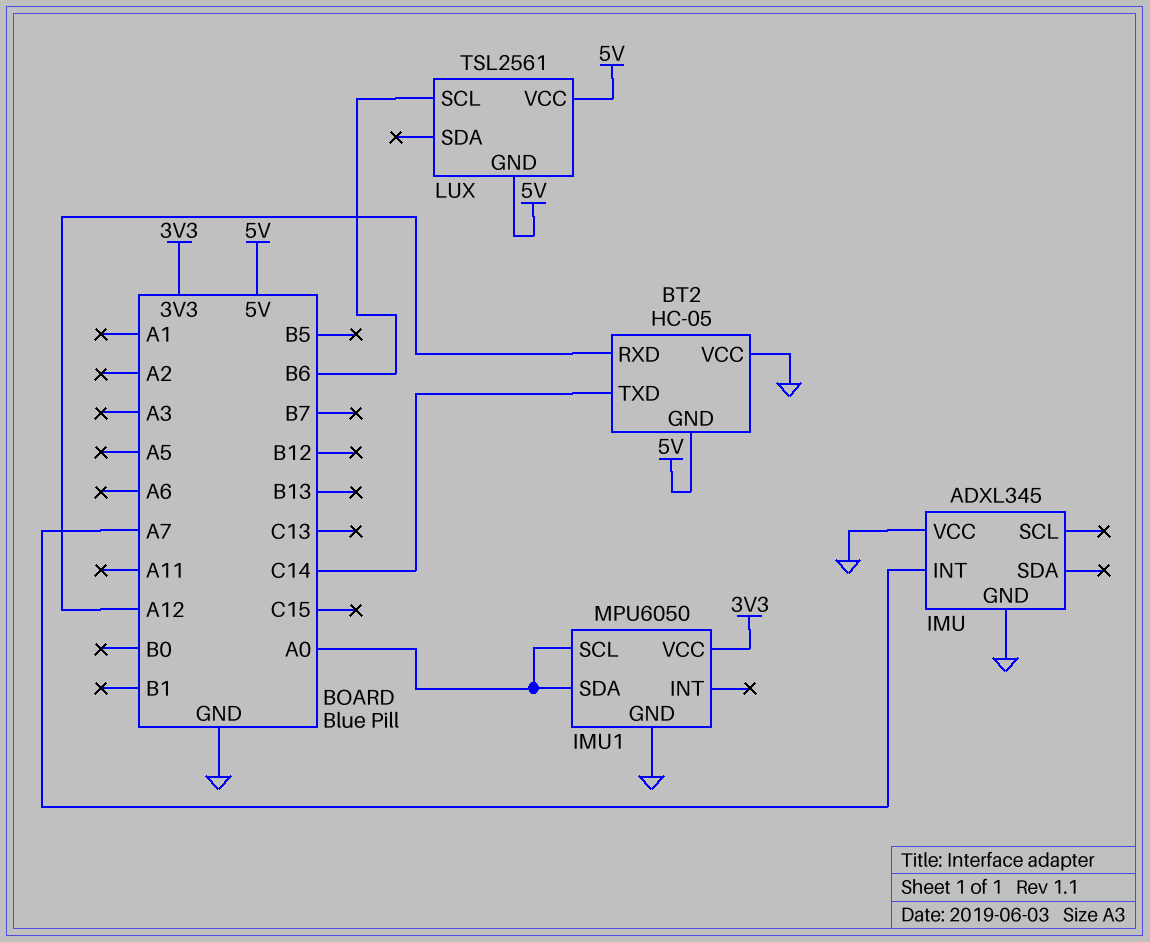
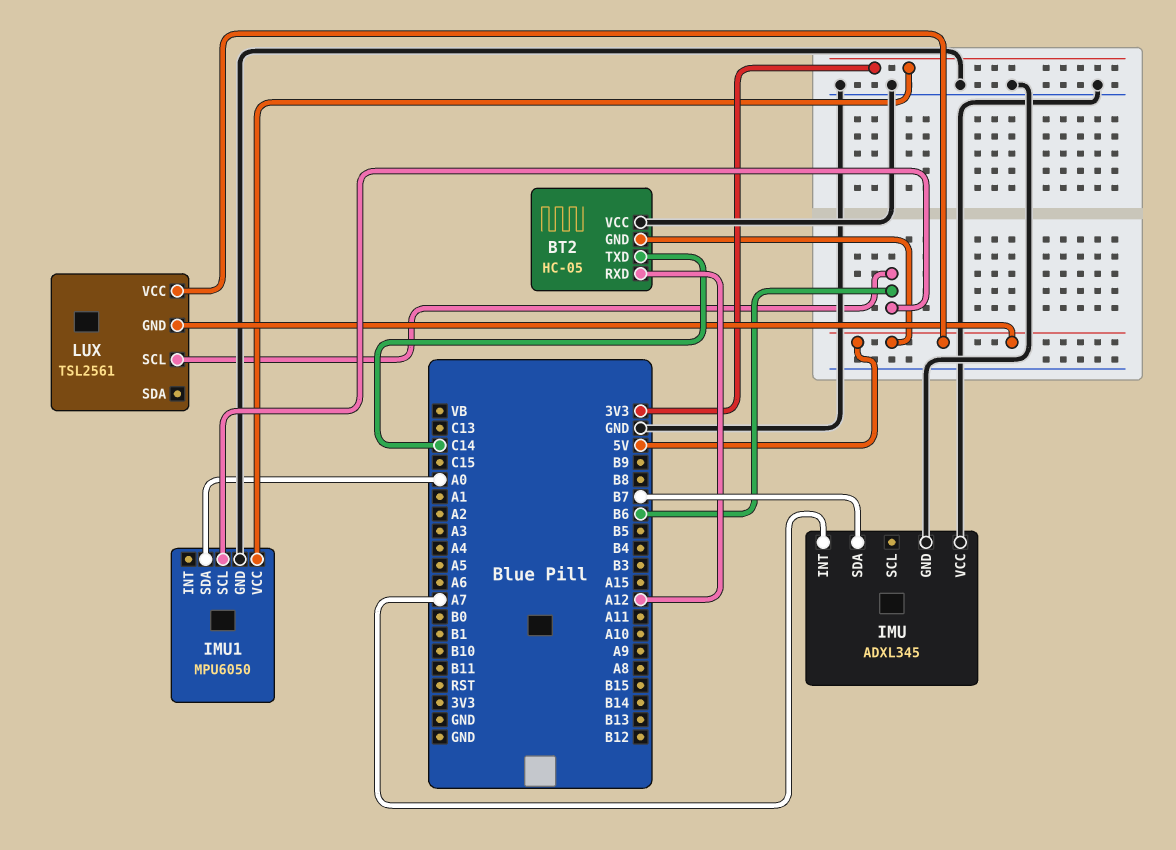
IMU pin SDA: none -> B7
IMU1 pin SCL: A0 -> B6

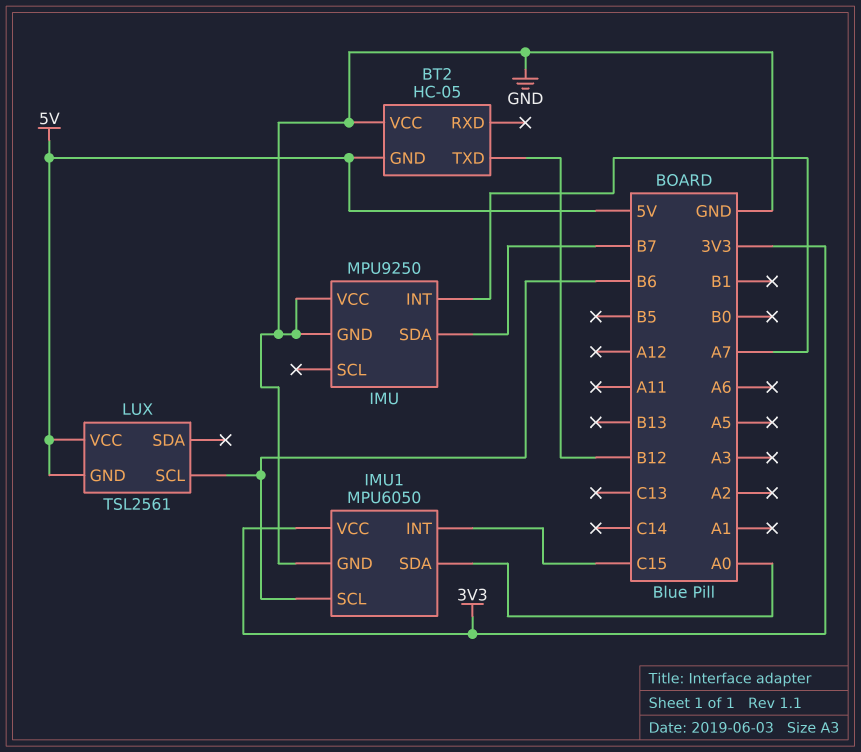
BT2 pin RXD: A12 -> none
BT2 pin TXD: C14 -> B12
IMU: ADXL345 -> MPU9250
IMU1 pin INT: none -> C15

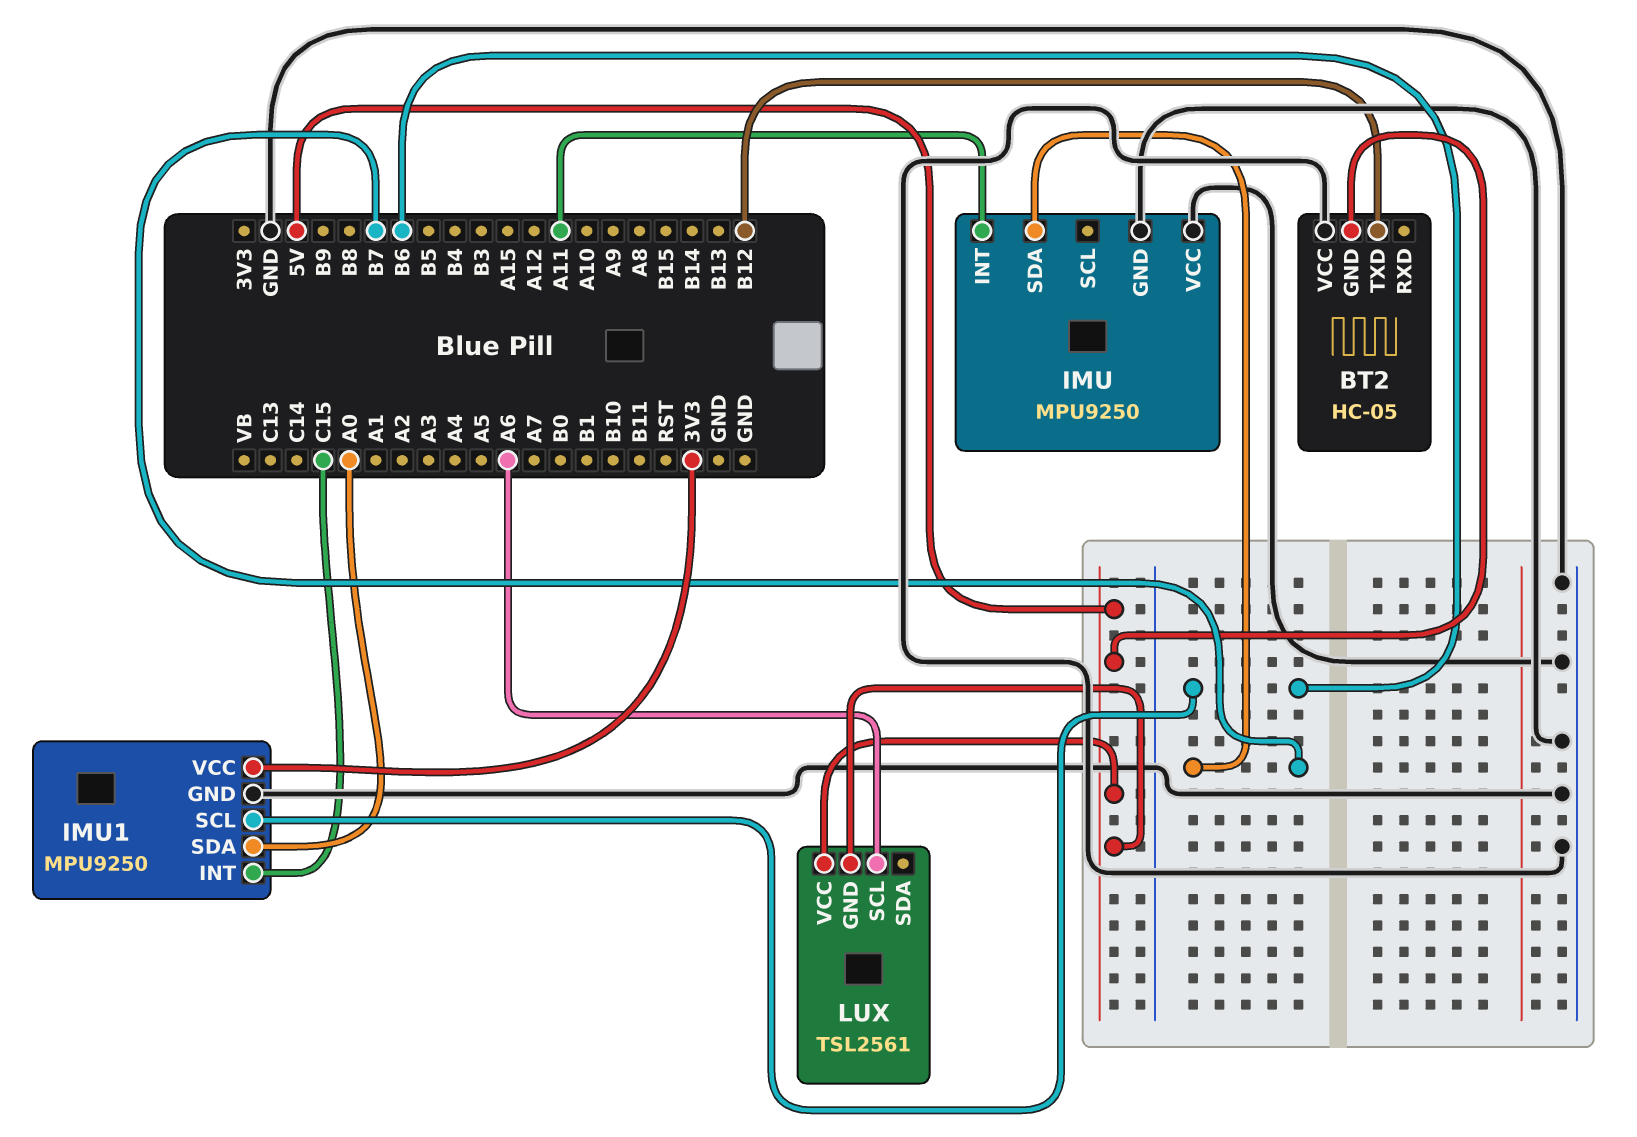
IMU pin INT: A7 -> A11
IMU1: MPU6050 -> MPU9250
LUX pin SCL: B6 -> A6

